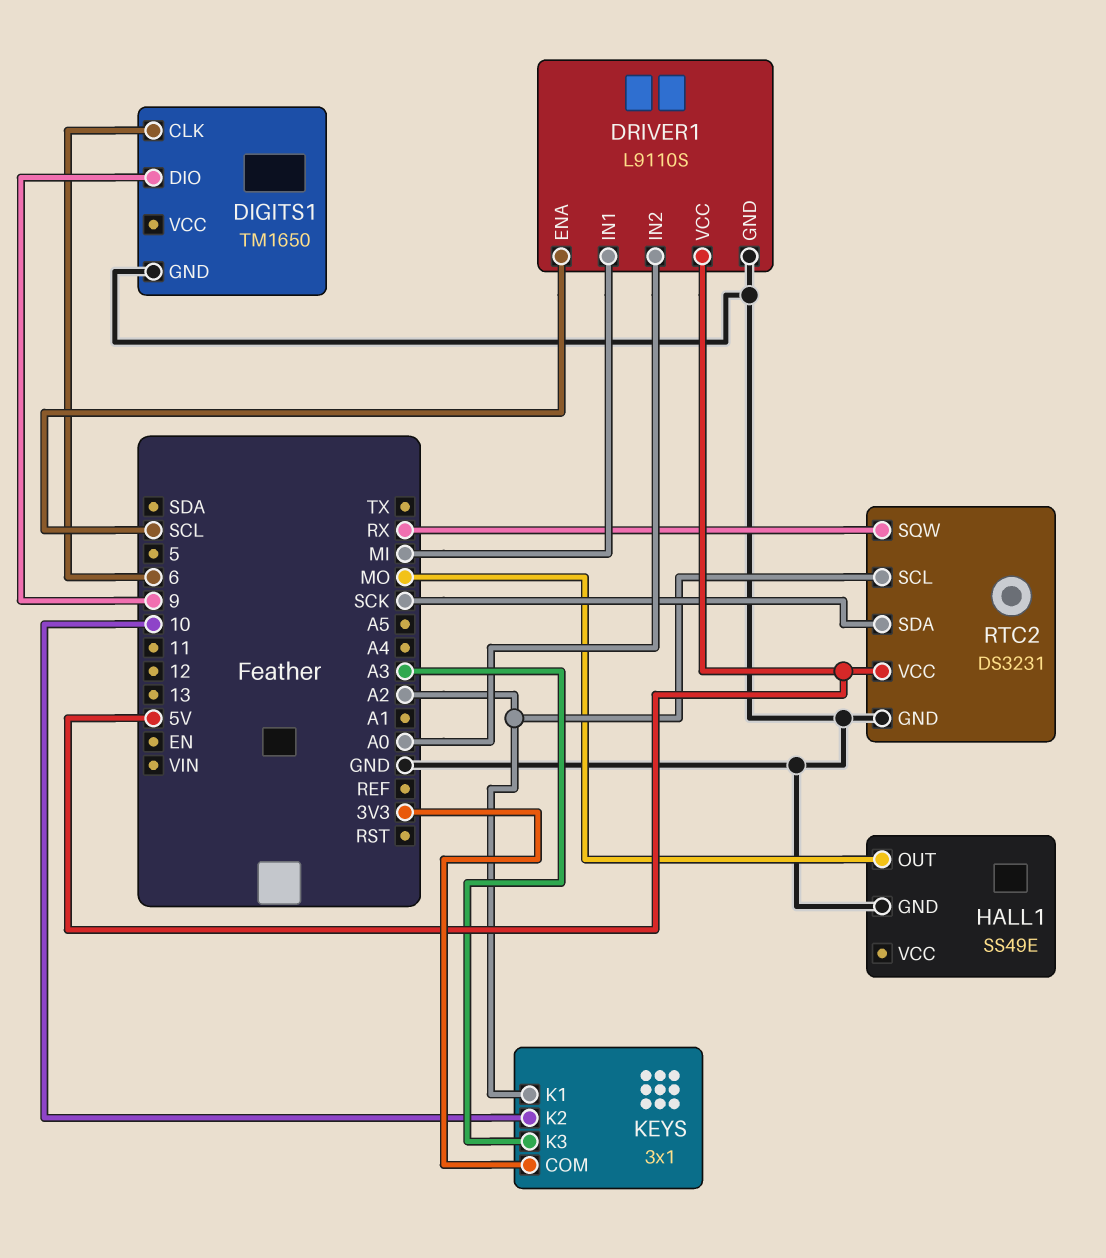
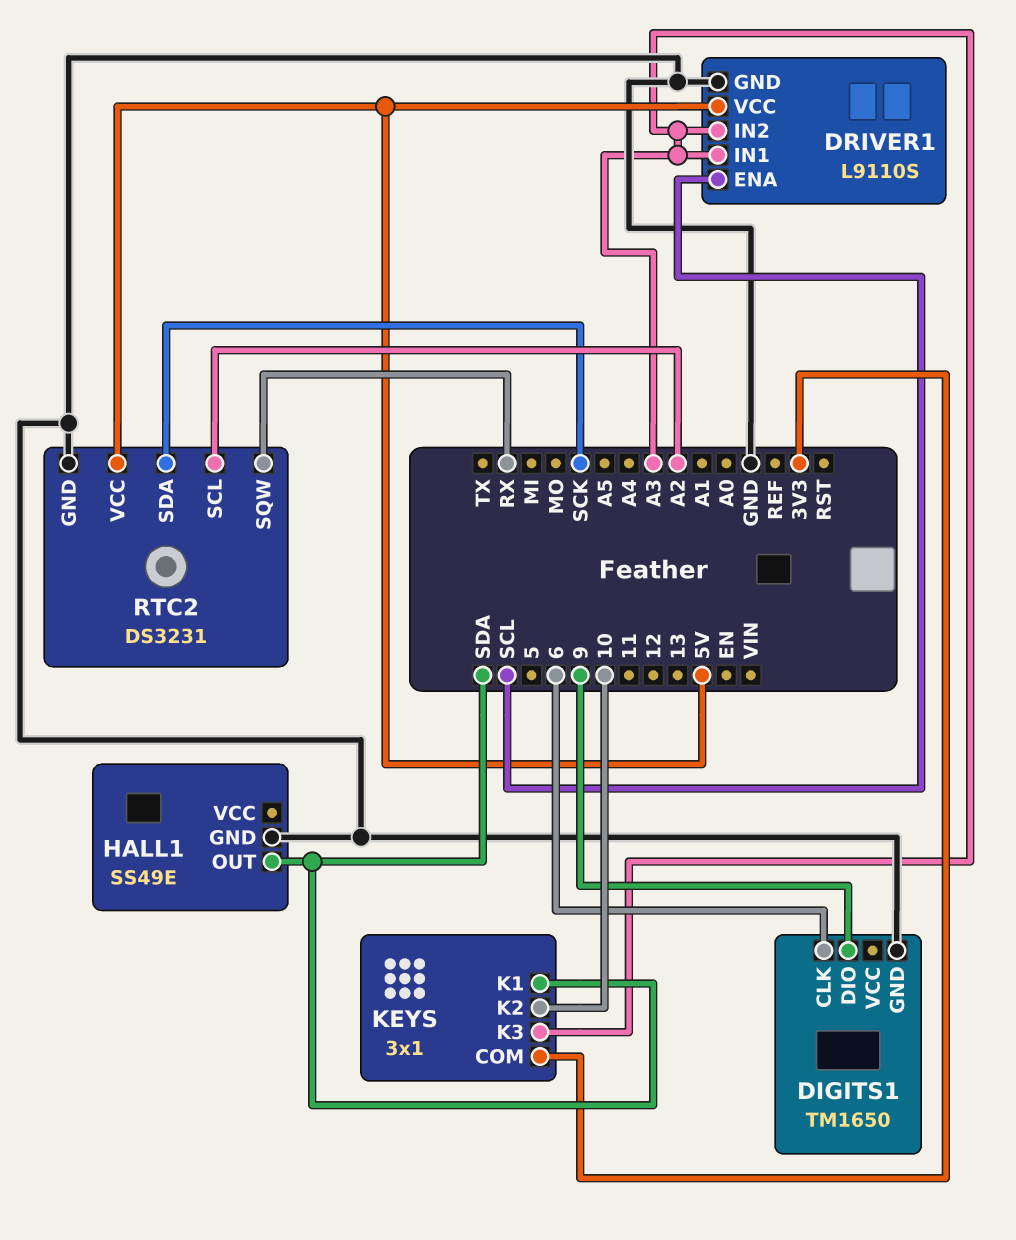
DRIVER1 pin IN1: MI -> A3
DRIVER1 pin IN2: A0 -> A3
HALL1 pin OUT: MO -> SDA
KEYS pin K1: A2 -> SDA

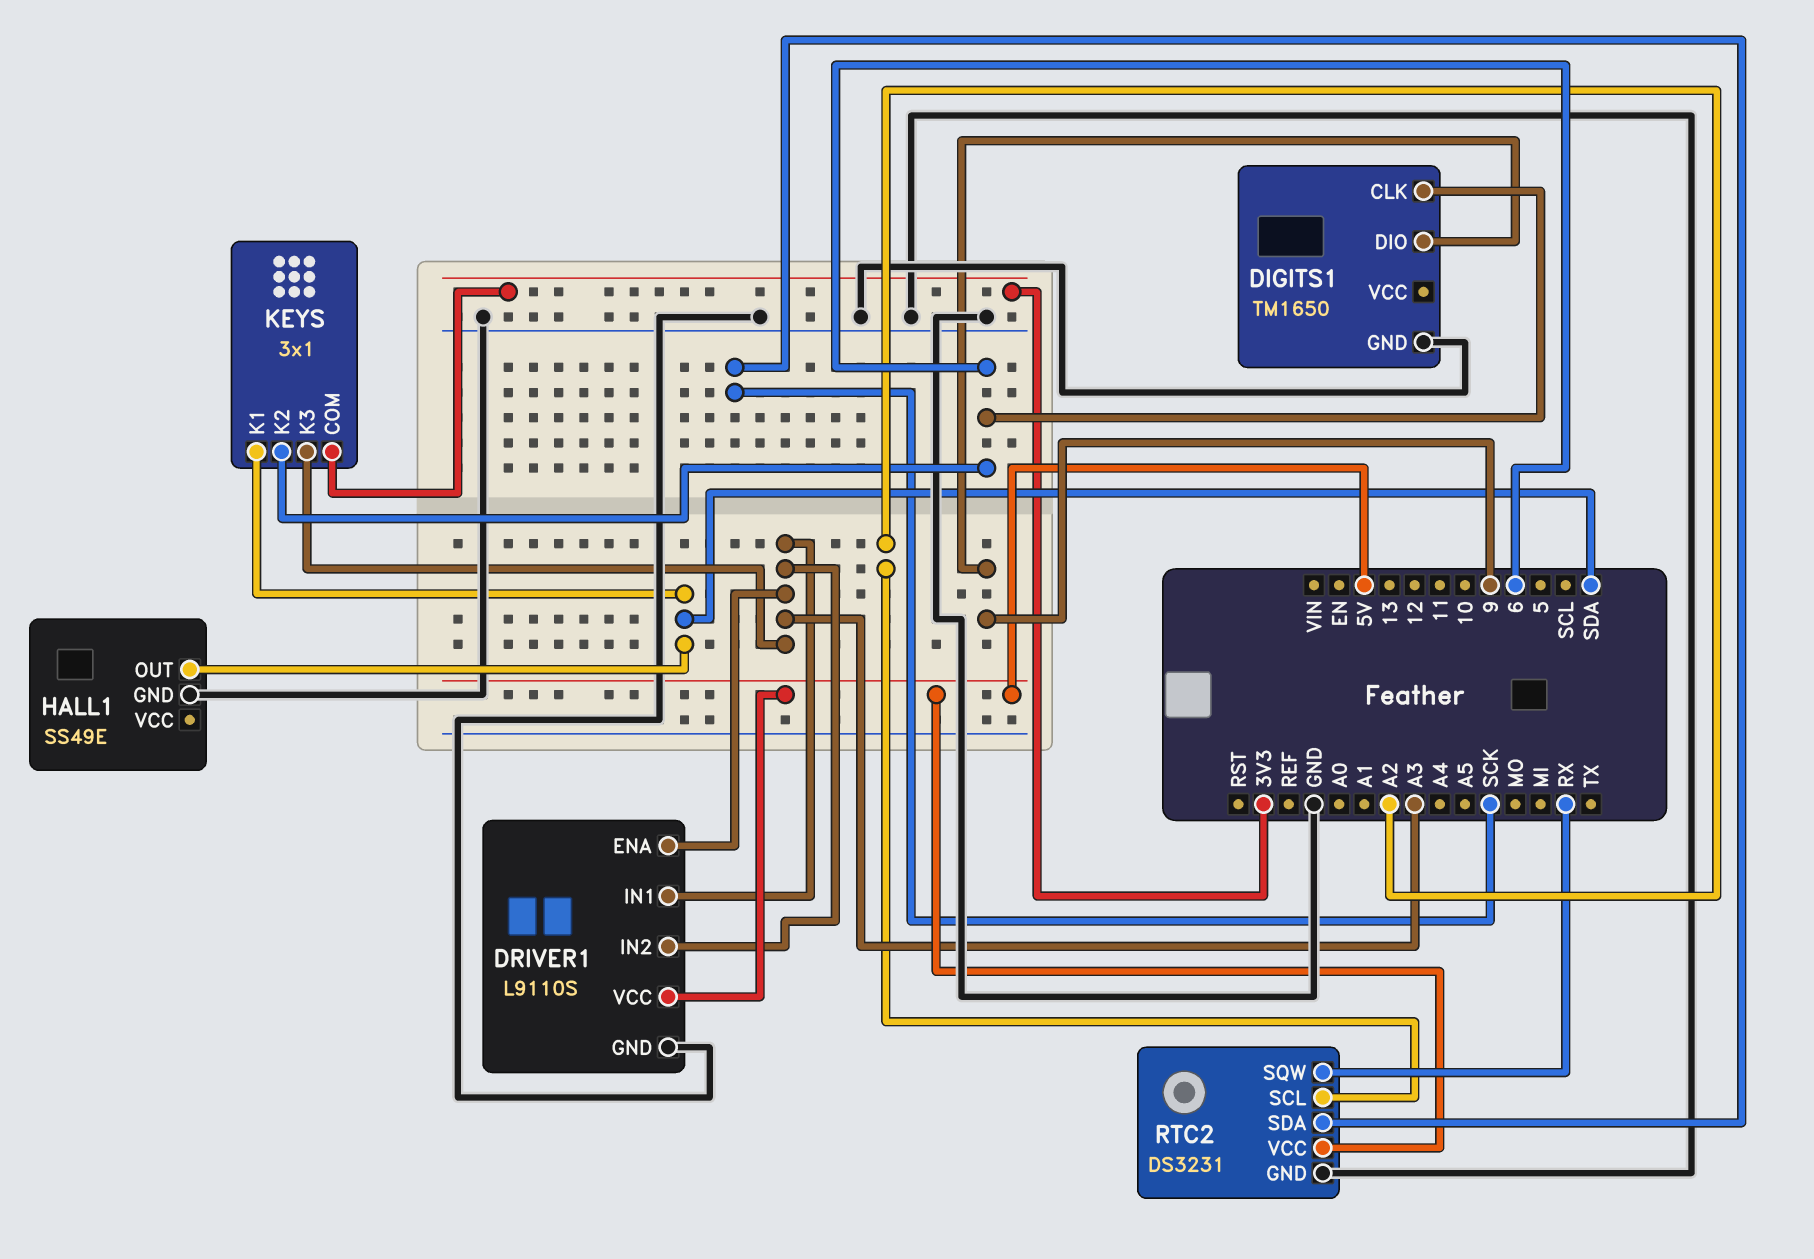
DRIVER1 pin ENA: SCL -> A3
KEYS pin K2: 10 -> 6

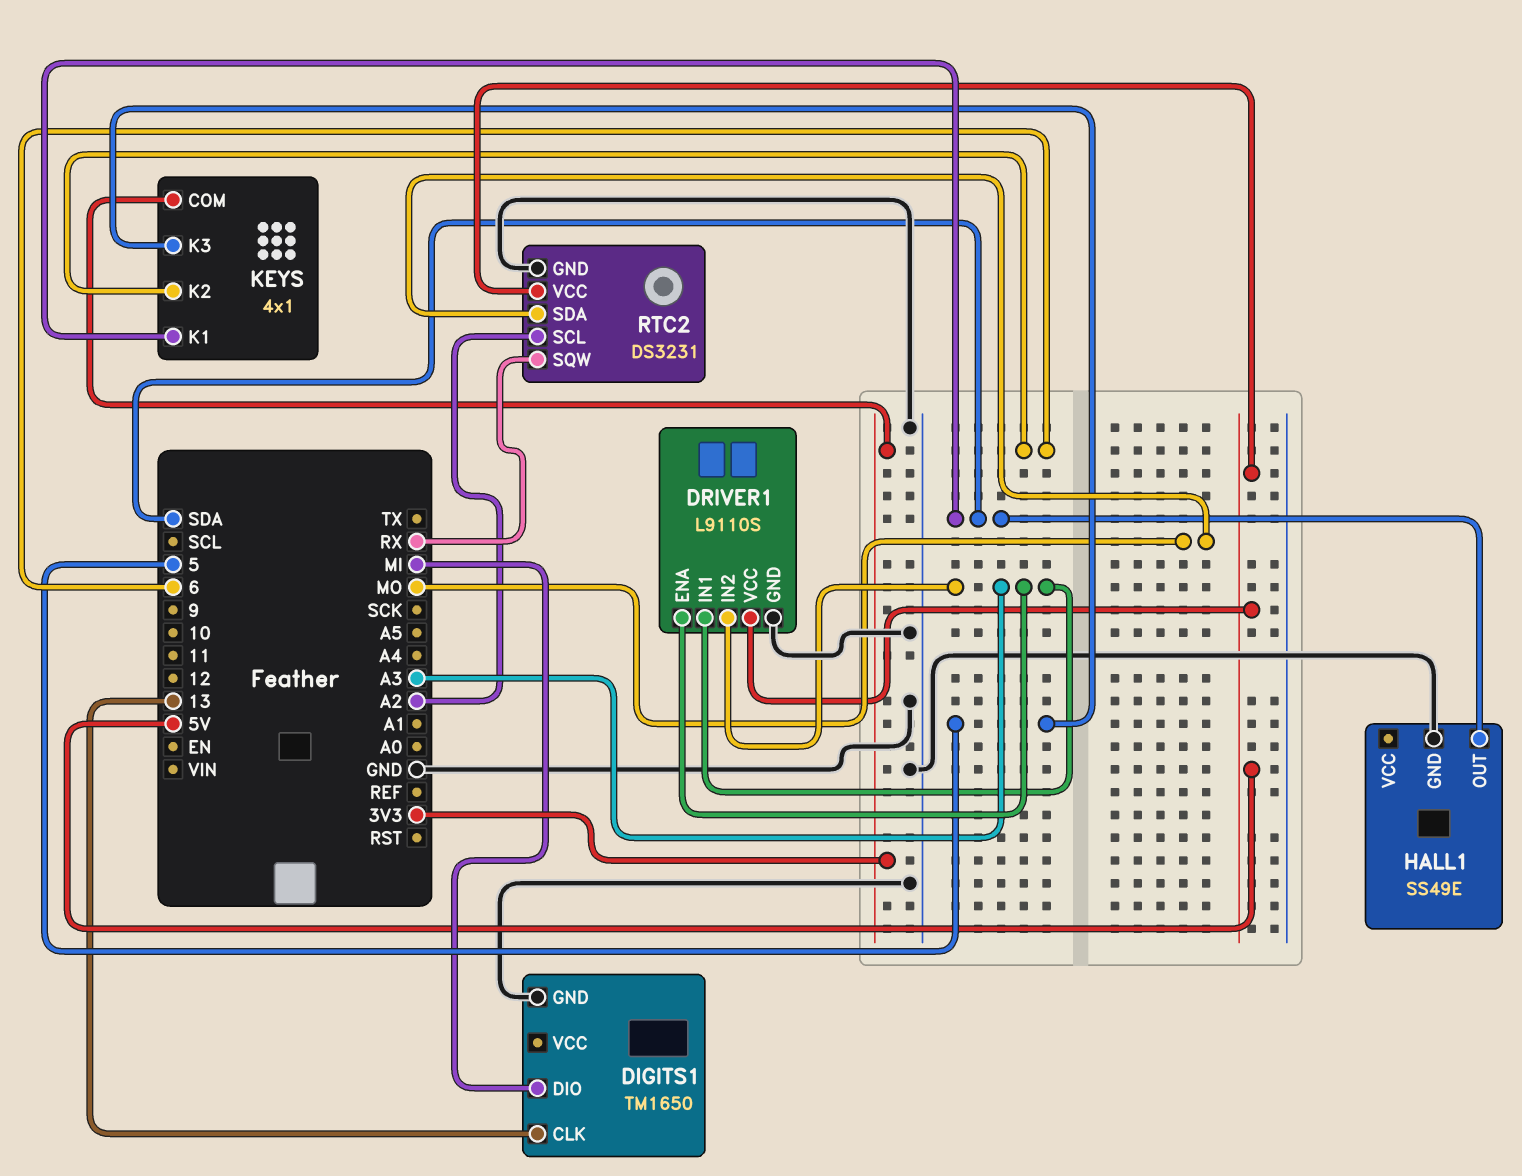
DIGITS1 pin CLK: 6 -> 13
DIGITS1 pin DIO: 9 -> MI
KEYS: 3x1 -> 4x1
KEYS pin K3: A3 -> 5
RTC2 pin SDA: SCK -> MO

